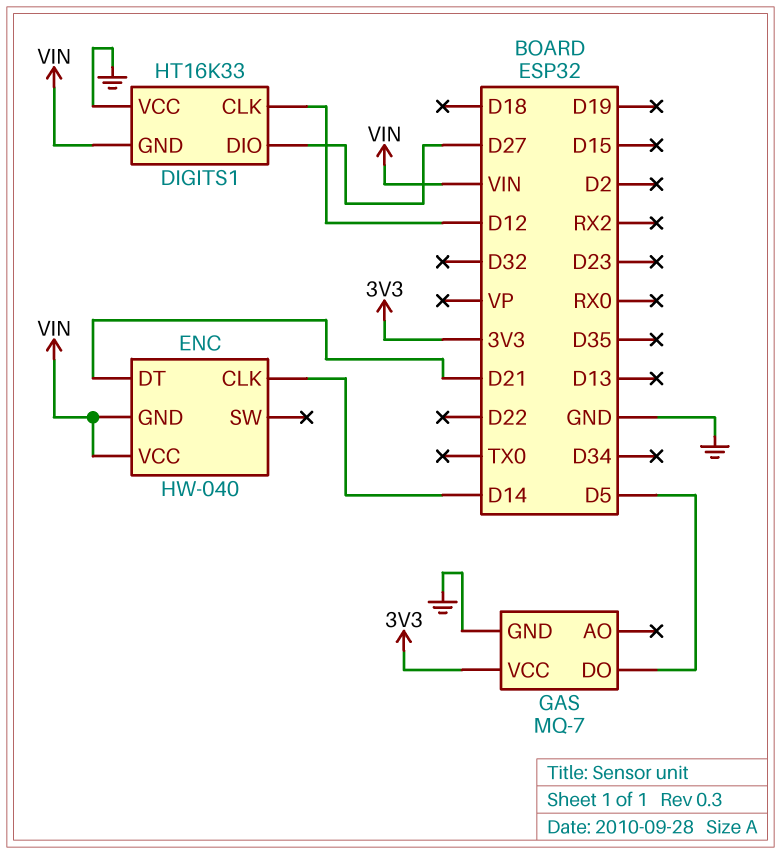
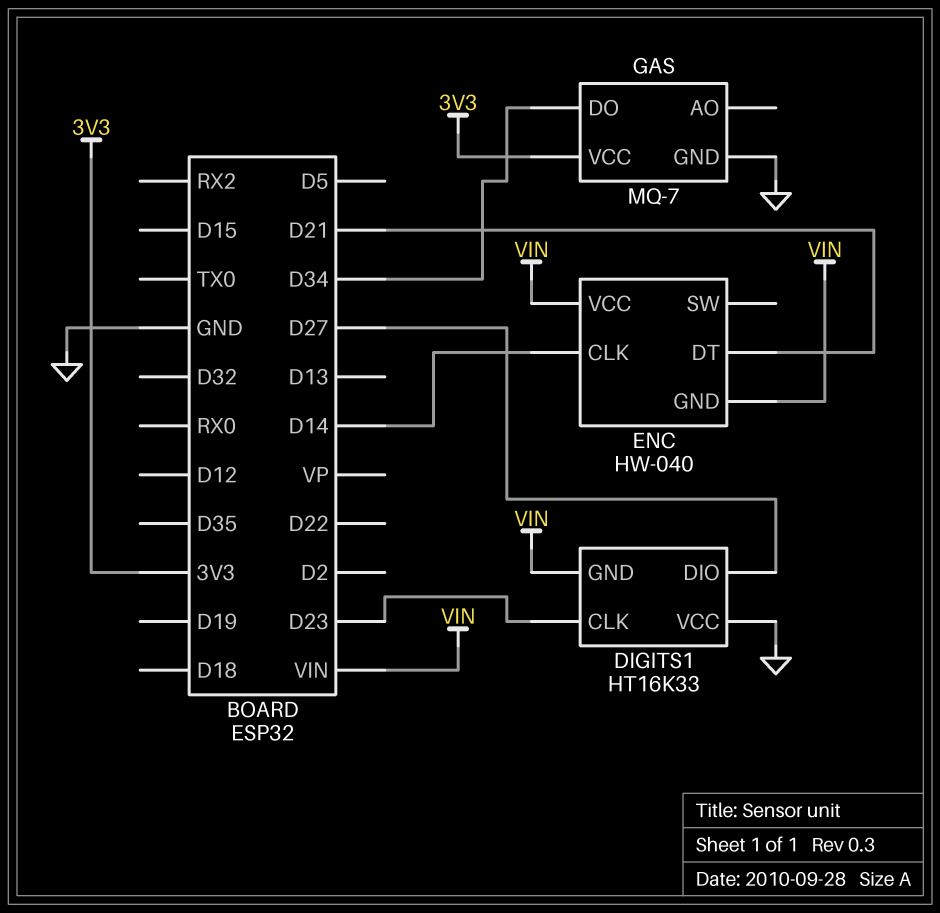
DIGITS1 pin CLK: D12 -> D23
GAS pin DO: D5 -> D34

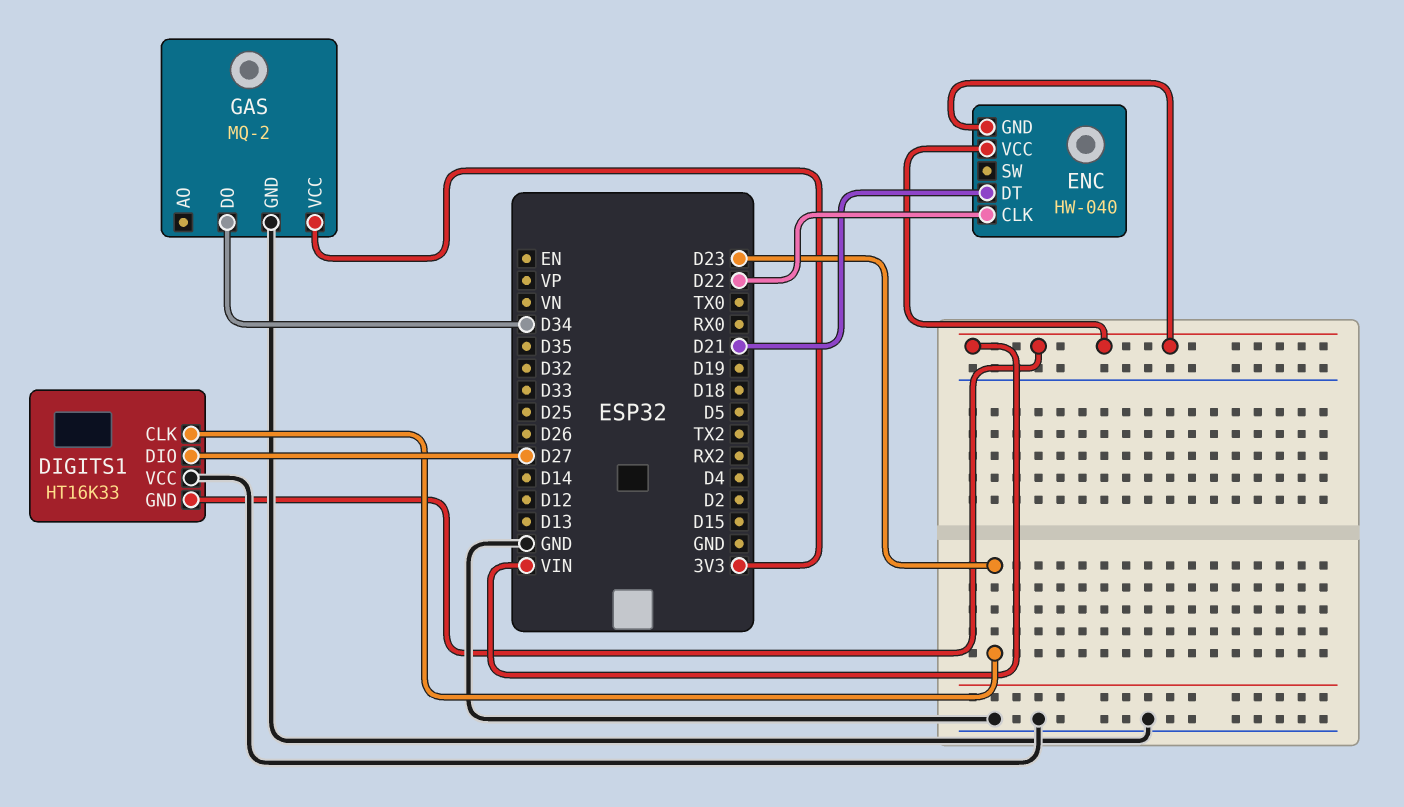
ENC pin CLK: D14 -> D22
GAS: MQ-7 -> MQ-2

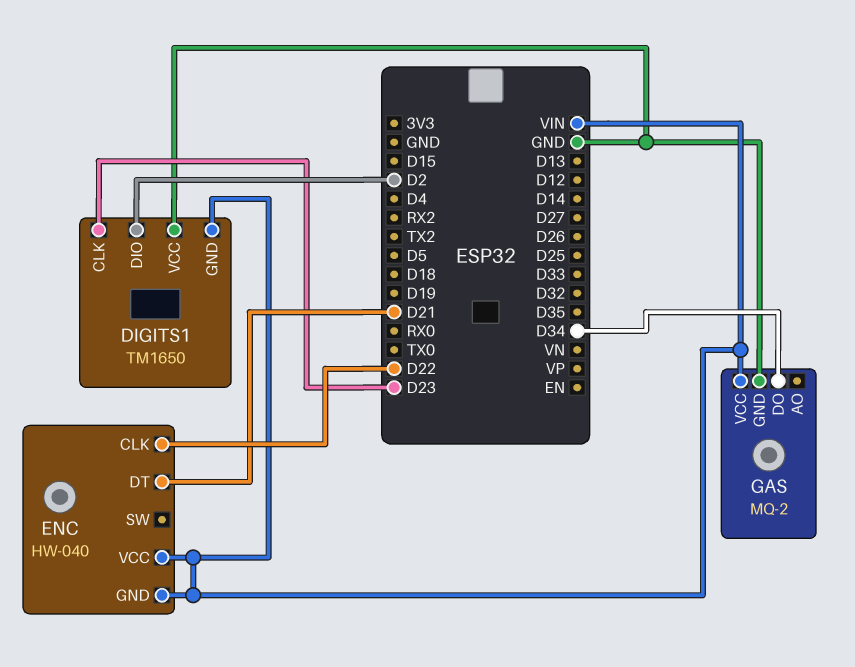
DIGITS1: HT16K33 -> TM1650
DIGITS1 pin DIO: D27 -> D2
GAS pin VCC: 3V3 -> VIN

